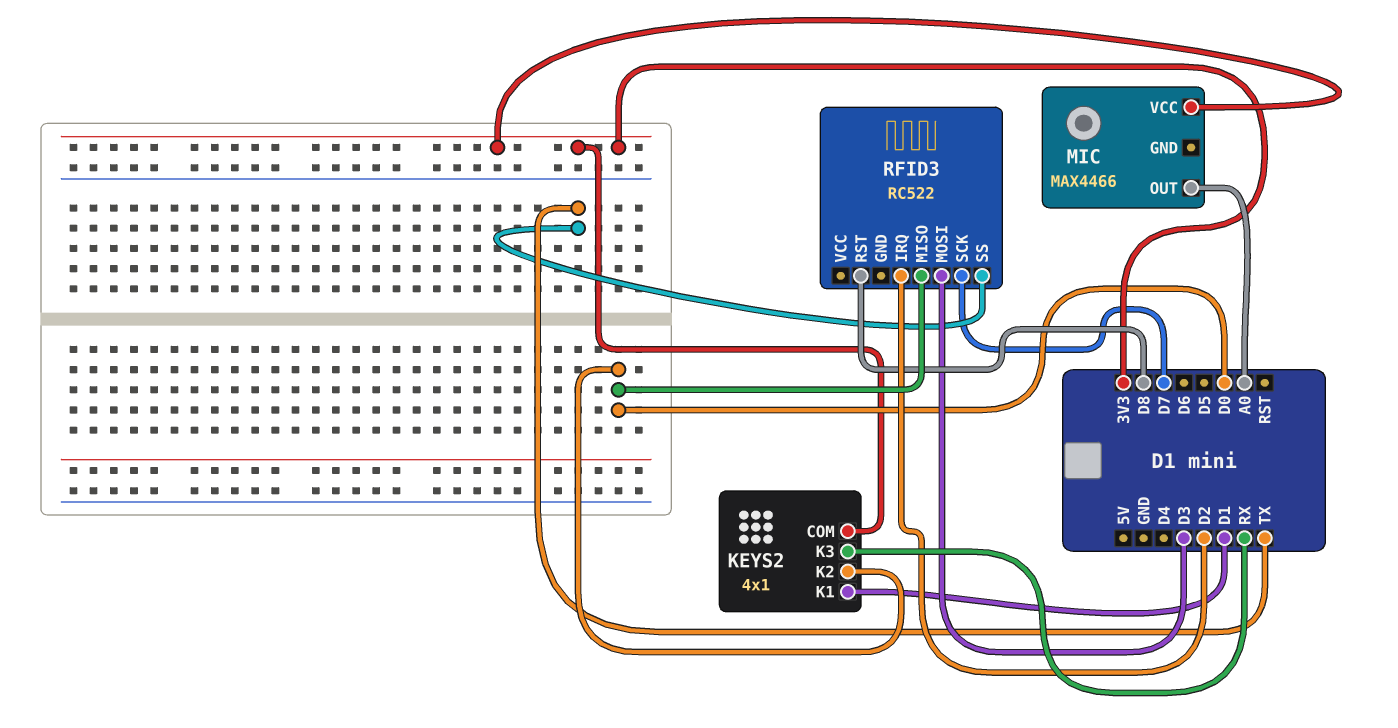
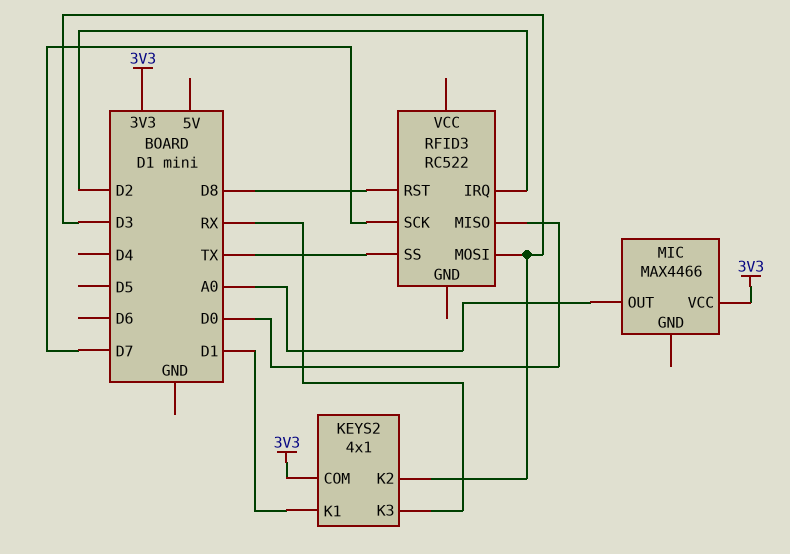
KEYS2 pin K2: D0 -> D3

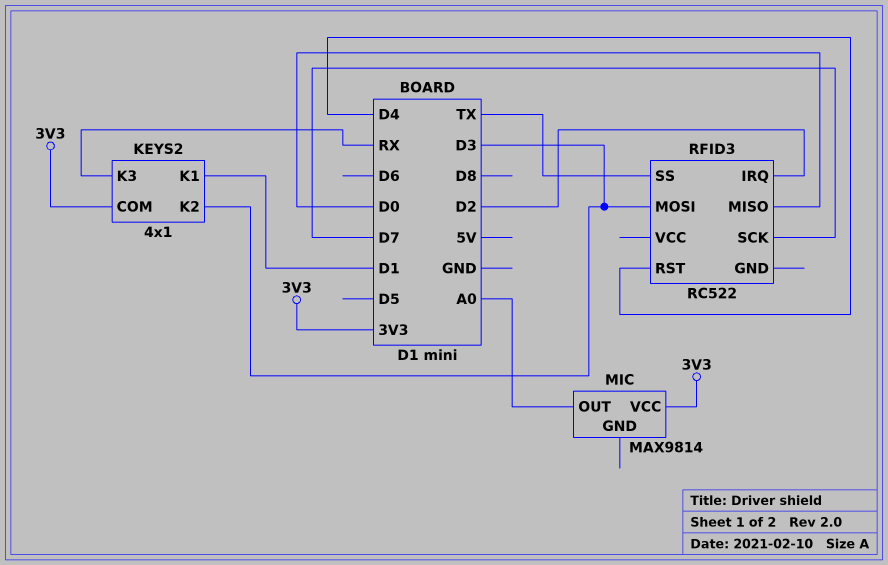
MIC: MAX4466 -> MAX9814
RFID3 pin RST: D8 -> D4

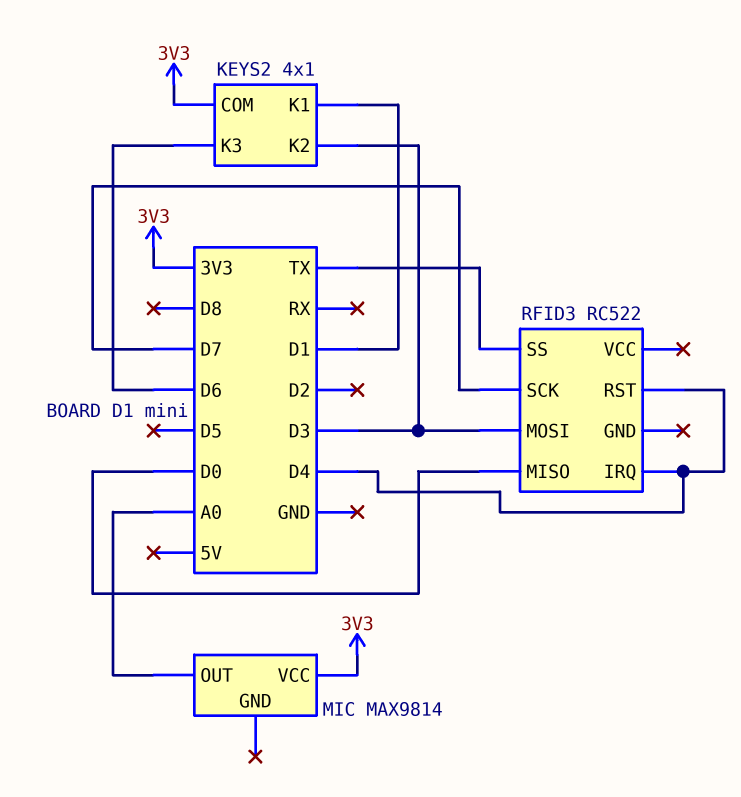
KEYS2 pin K3: RX -> D6
RFID3 pin IRQ: D2 -> D4

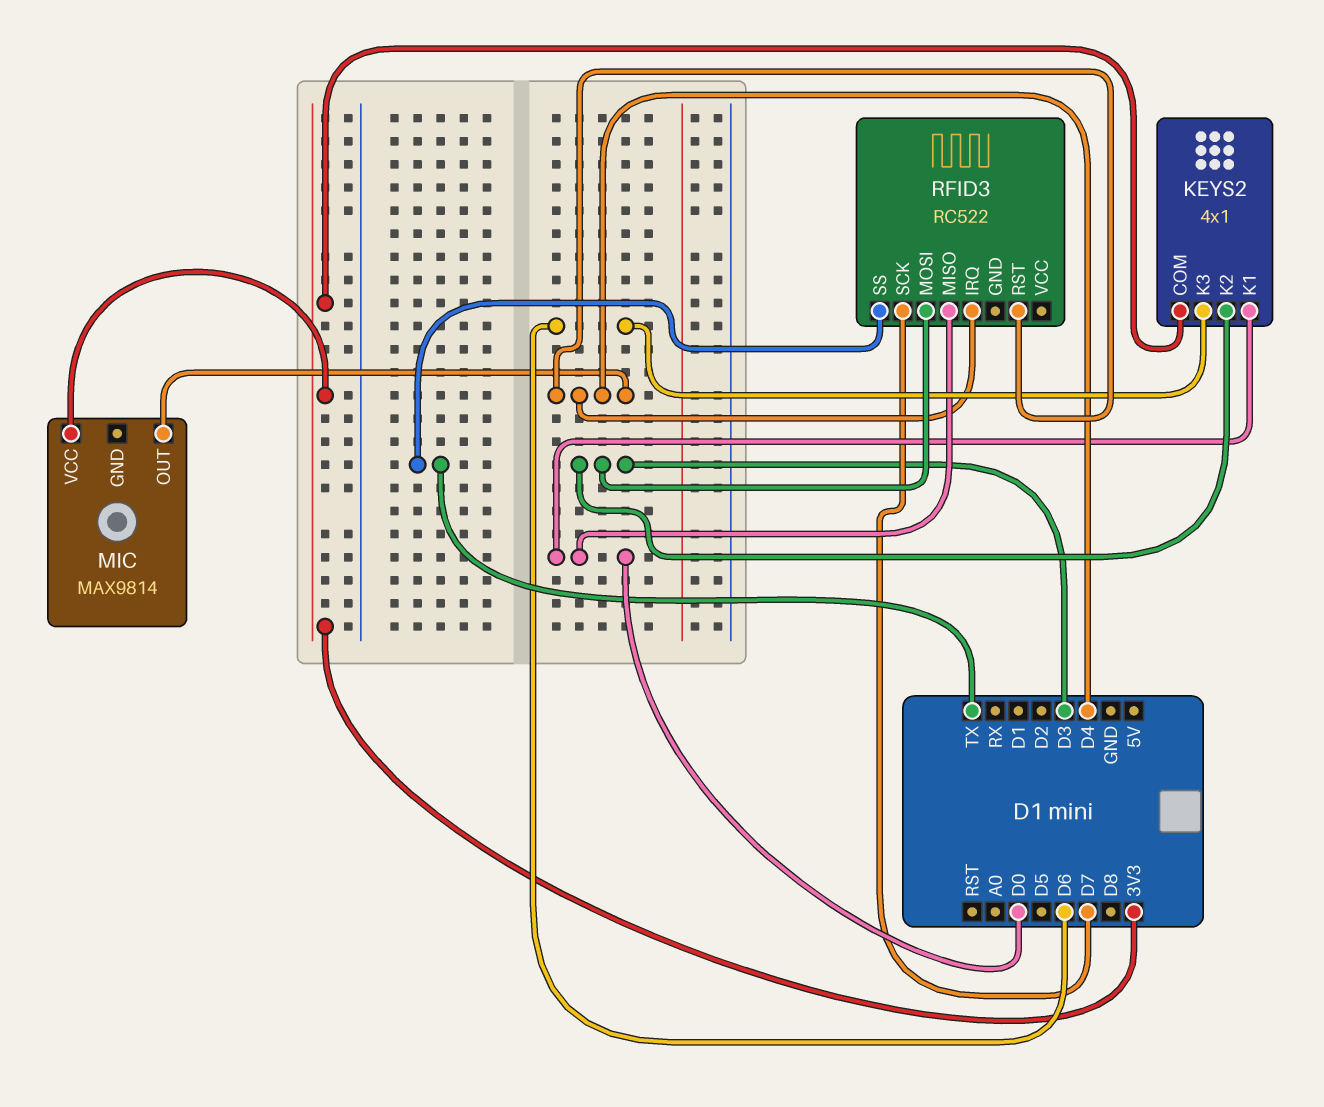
KEYS2 pin K1: D1 -> D0
MIC pin OUT: A0 -> D4

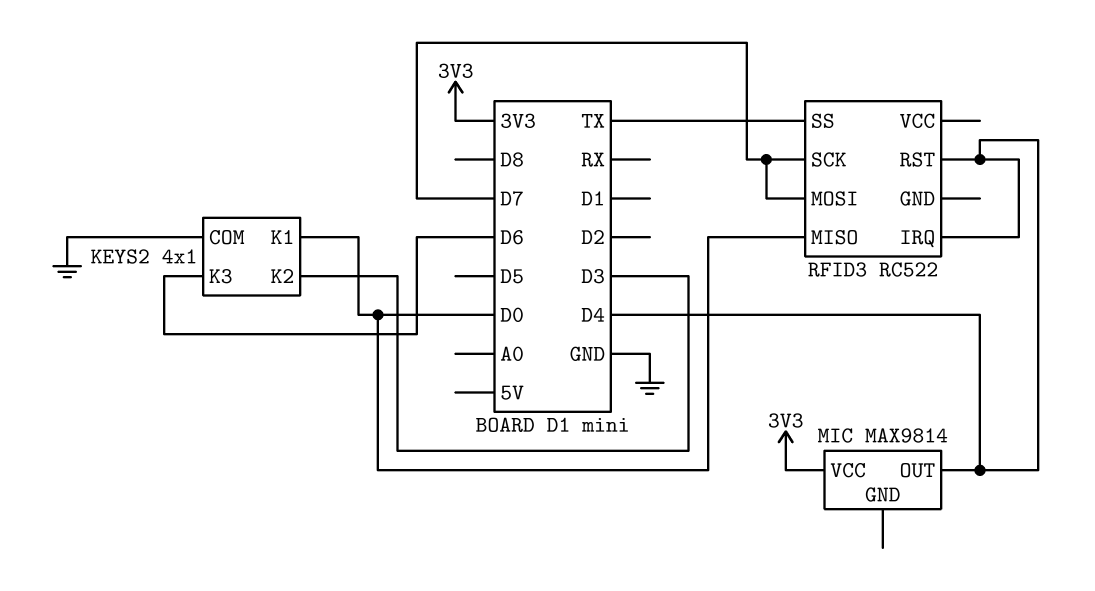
KEYS2 pin COM: 3V3 -> GND
RFID3 pin MOSI: D3 -> D7

